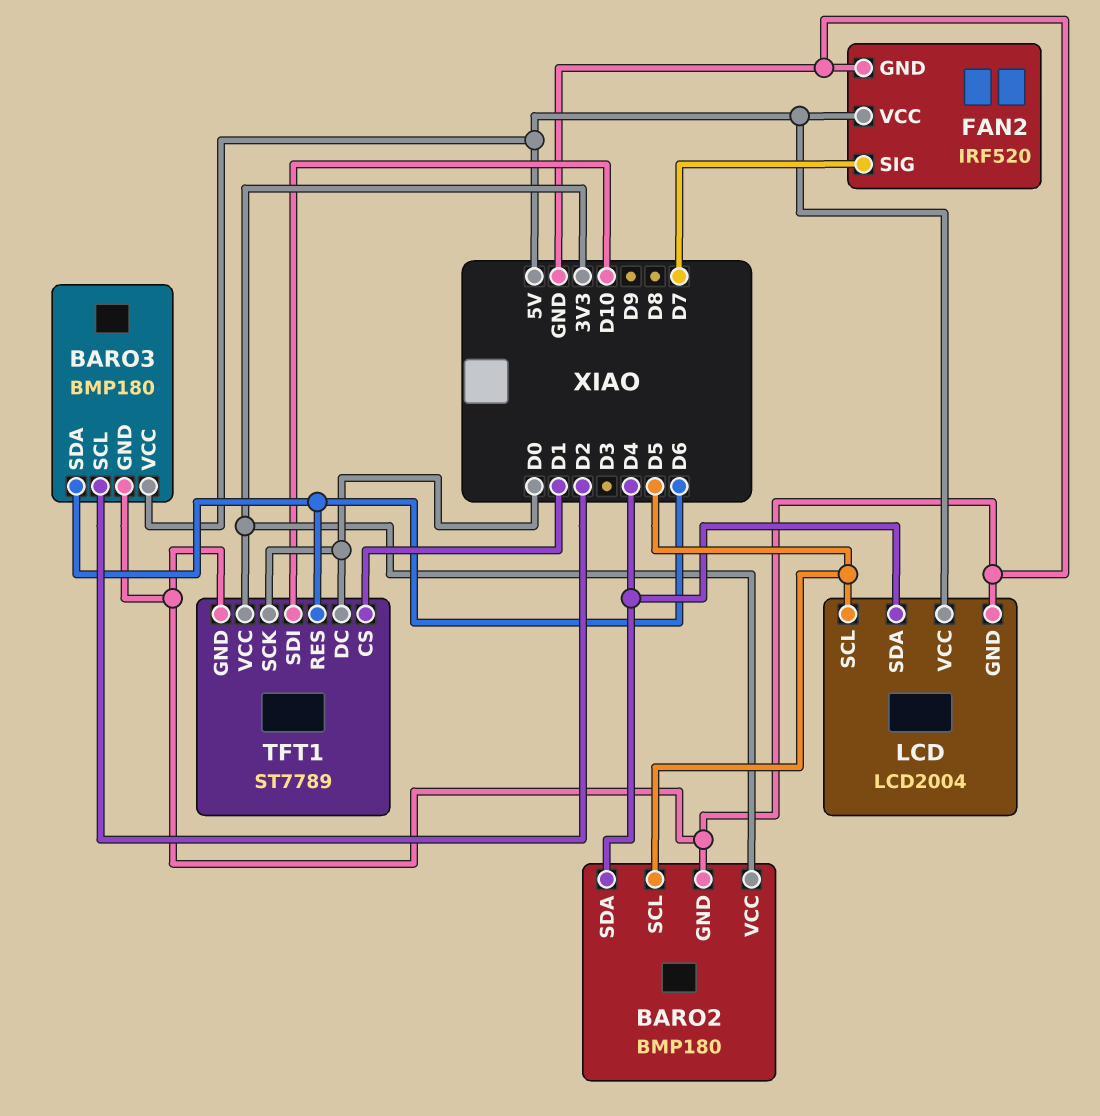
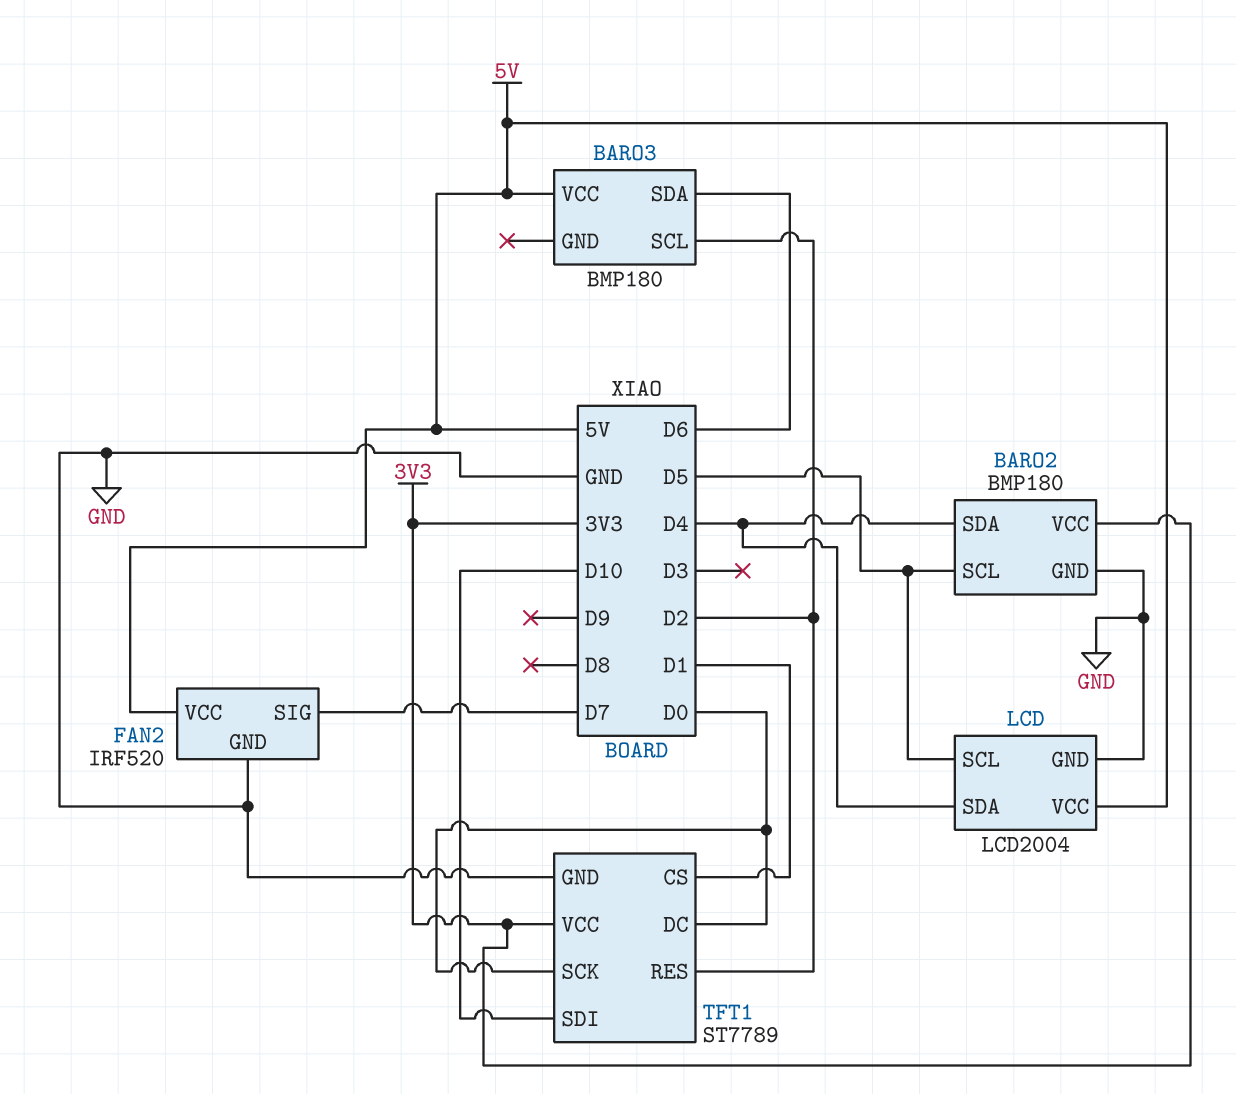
BARO3 pin GND: GND -> none
TFT1 pin RES: D6 -> D2

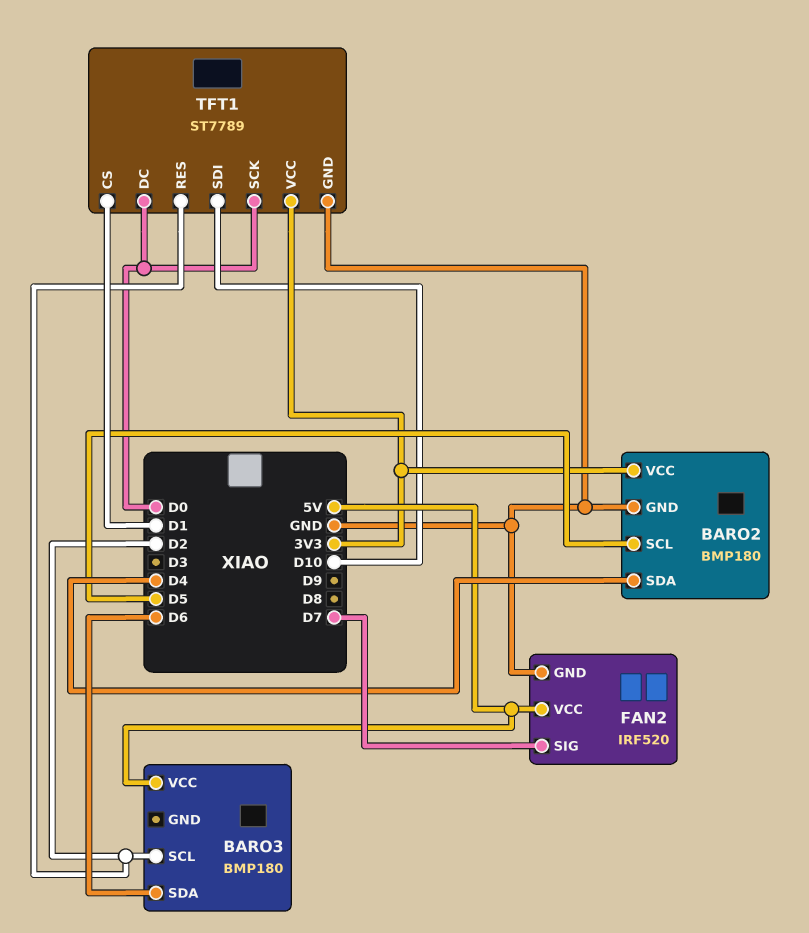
LCD: LCD2004 -> none
LCD pin GND: GND -> none
LCD pin SCL: D5 -> none
LCD pin SDA: D4 -> none
LCD pin VCC: 5V -> none

